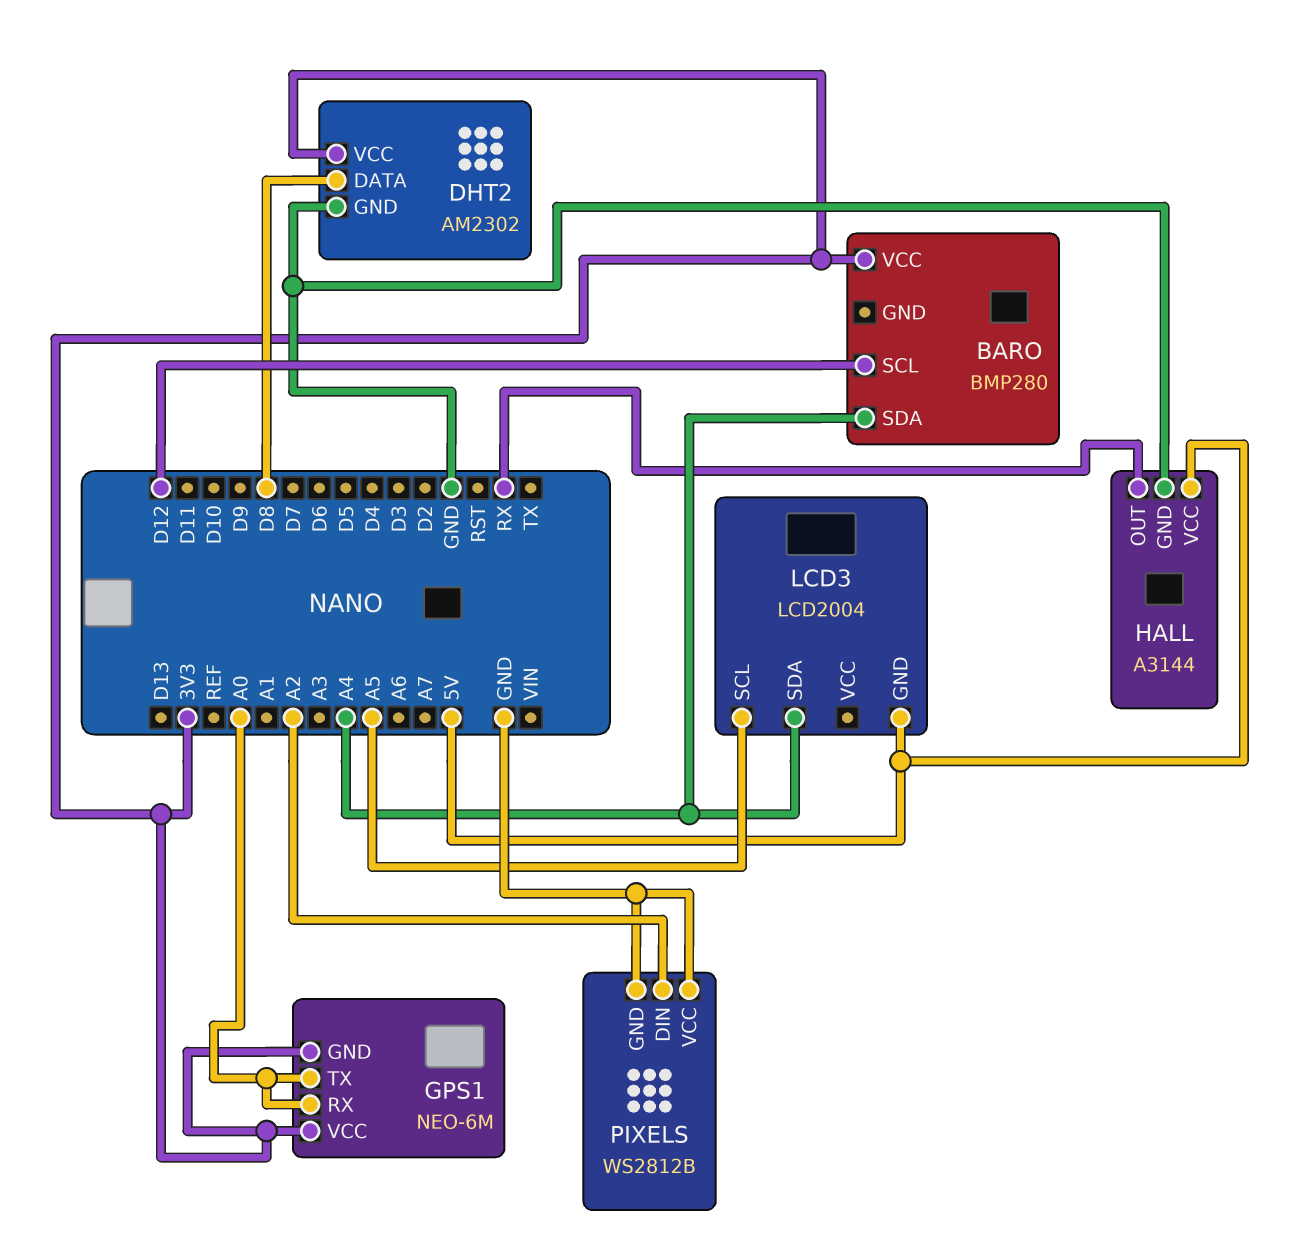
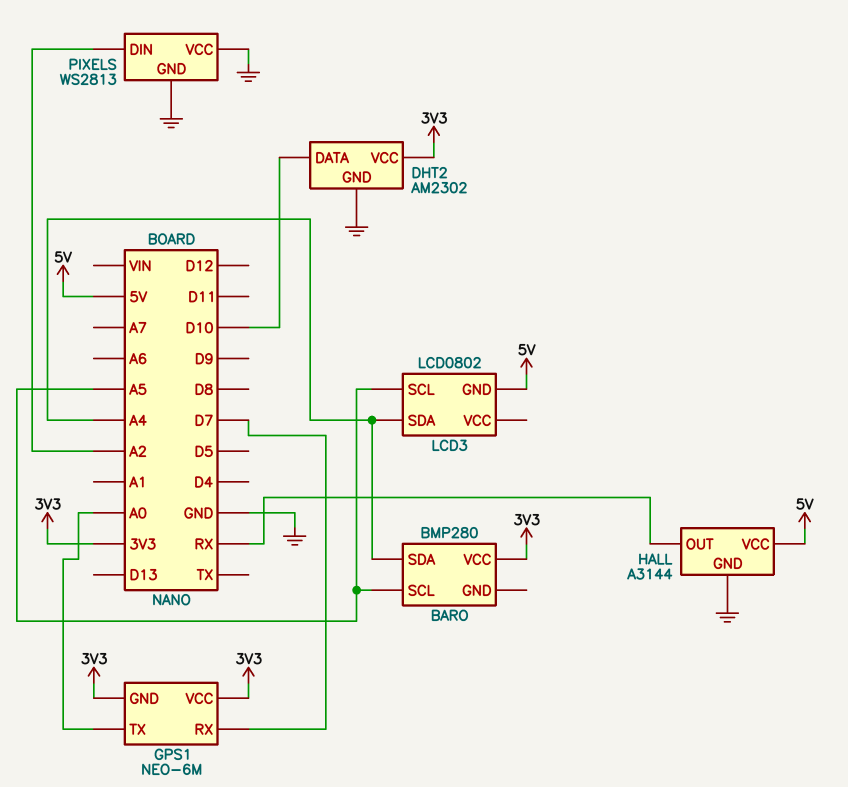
BARO pin SCL: D12 -> A5
DHT2 pin DATA: D8 -> D10
GPS1 pin RX: A0 -> D7
LCD3: LCD2004 -> LCD0802
PIXELS: WS2812B -> WS2813

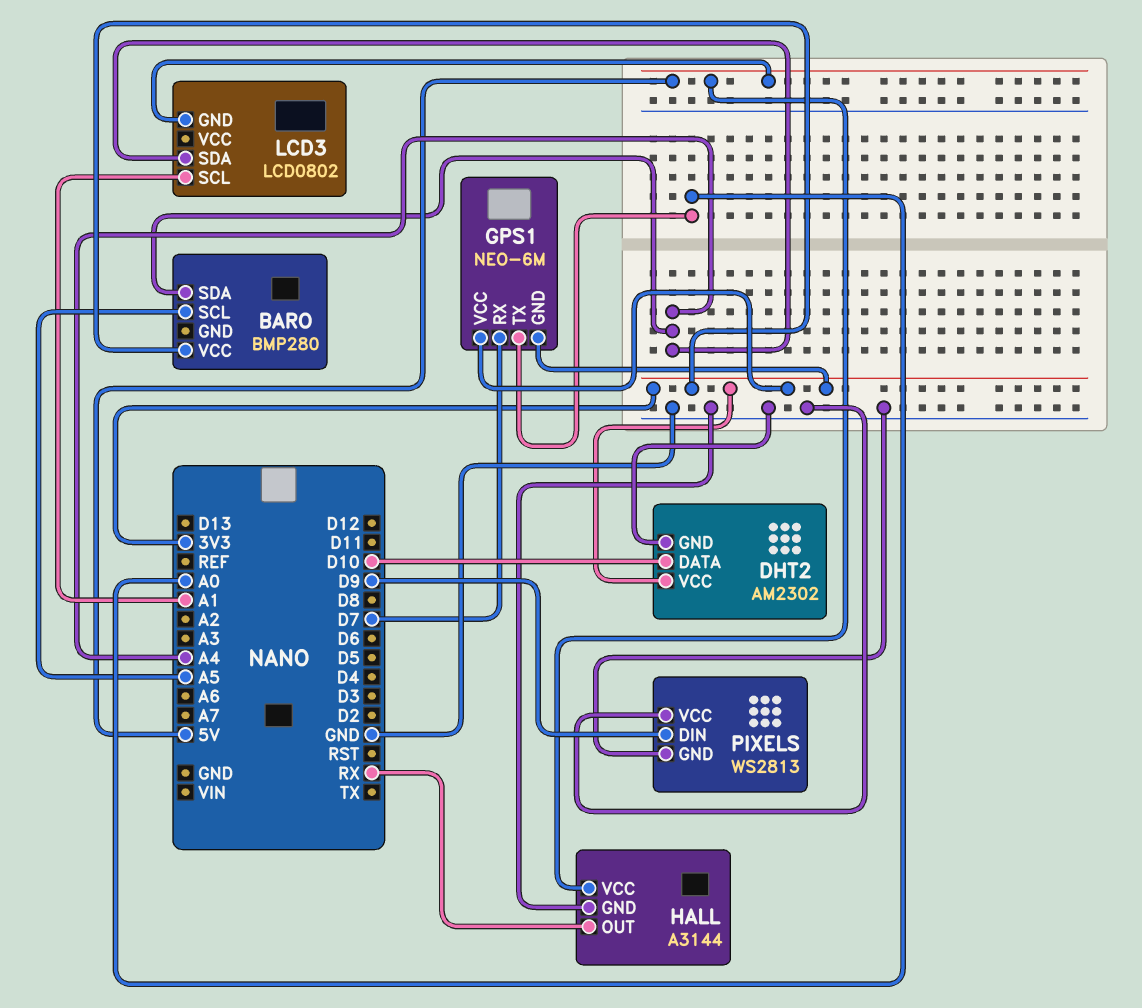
LCD3 pin SCL: A5 -> A1
PIXELS pin DIN: A2 -> D9

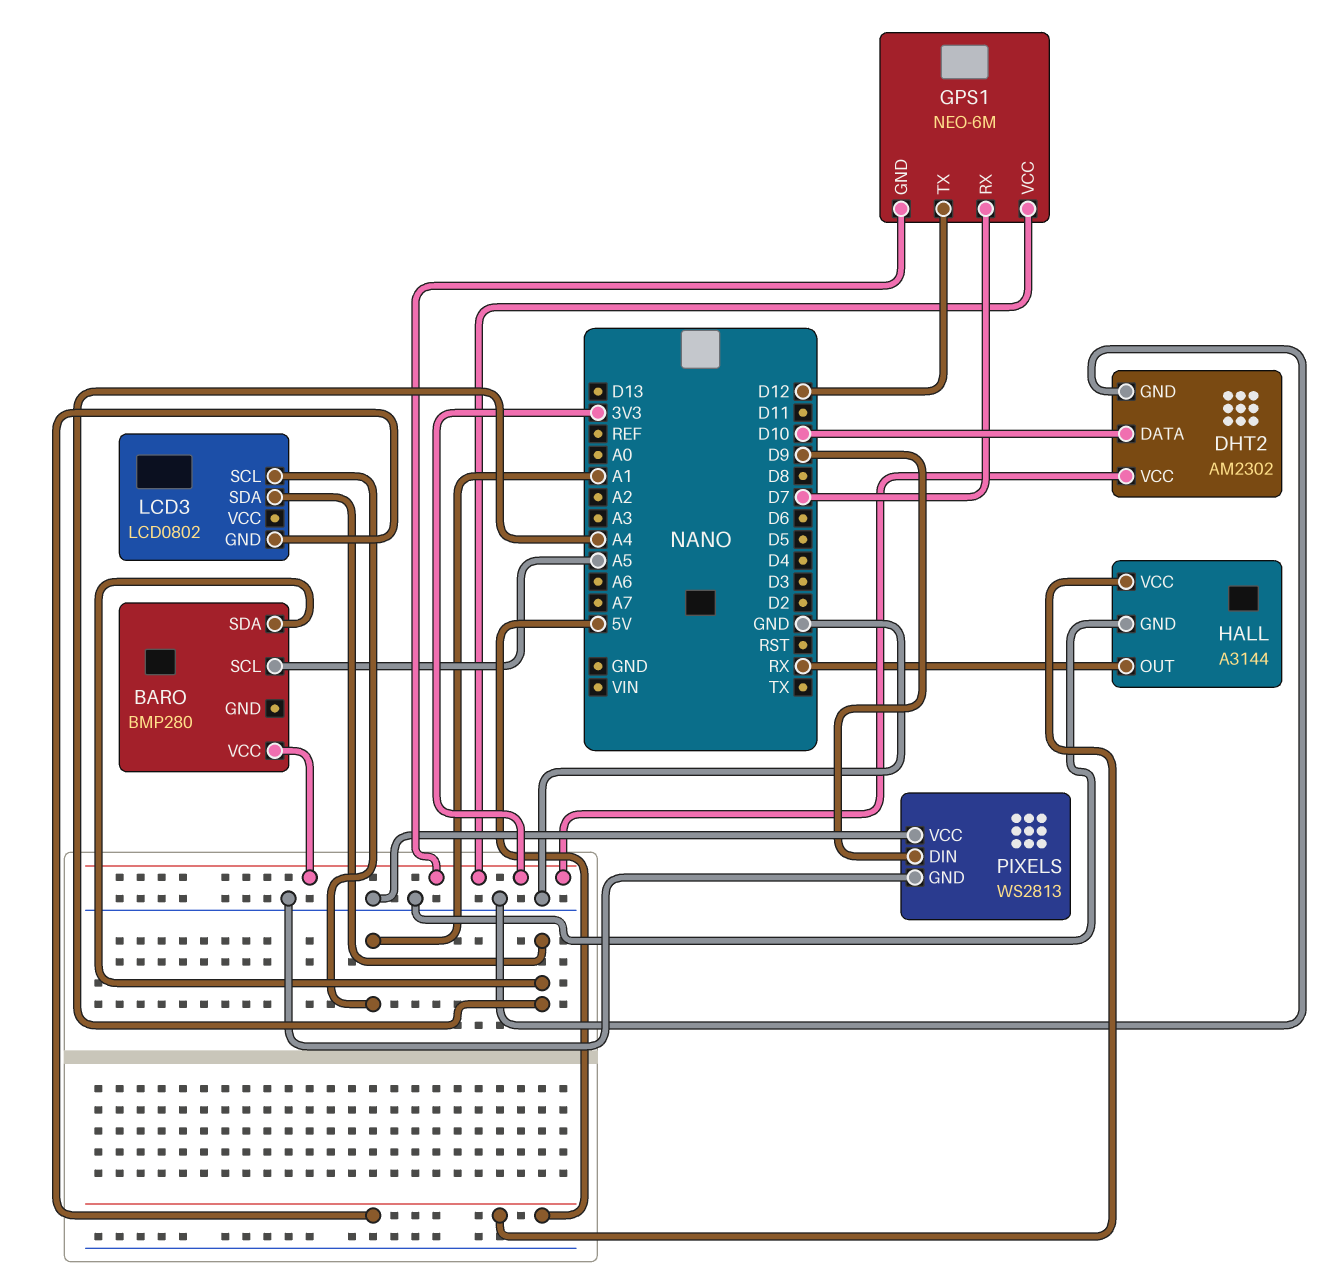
GPS1 pin TX: A0 -> D12

